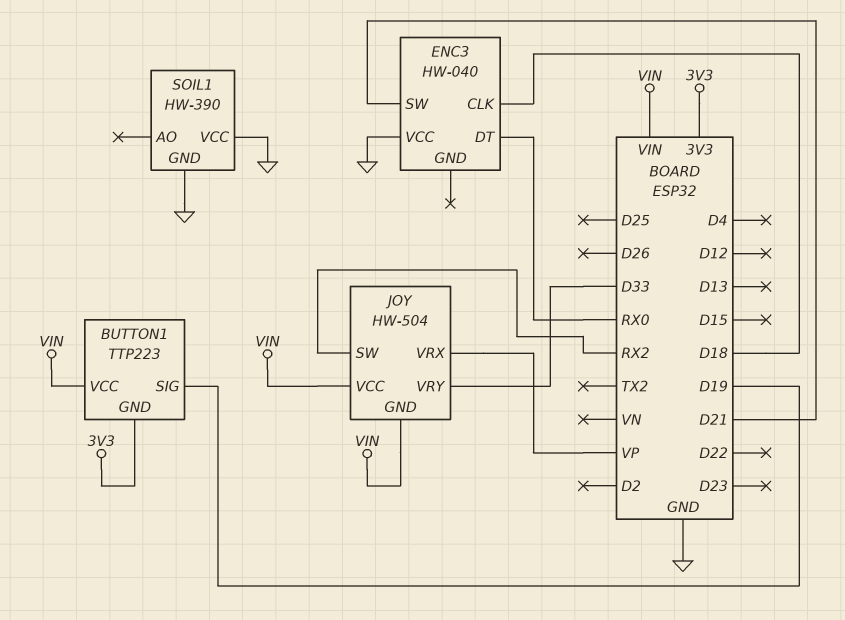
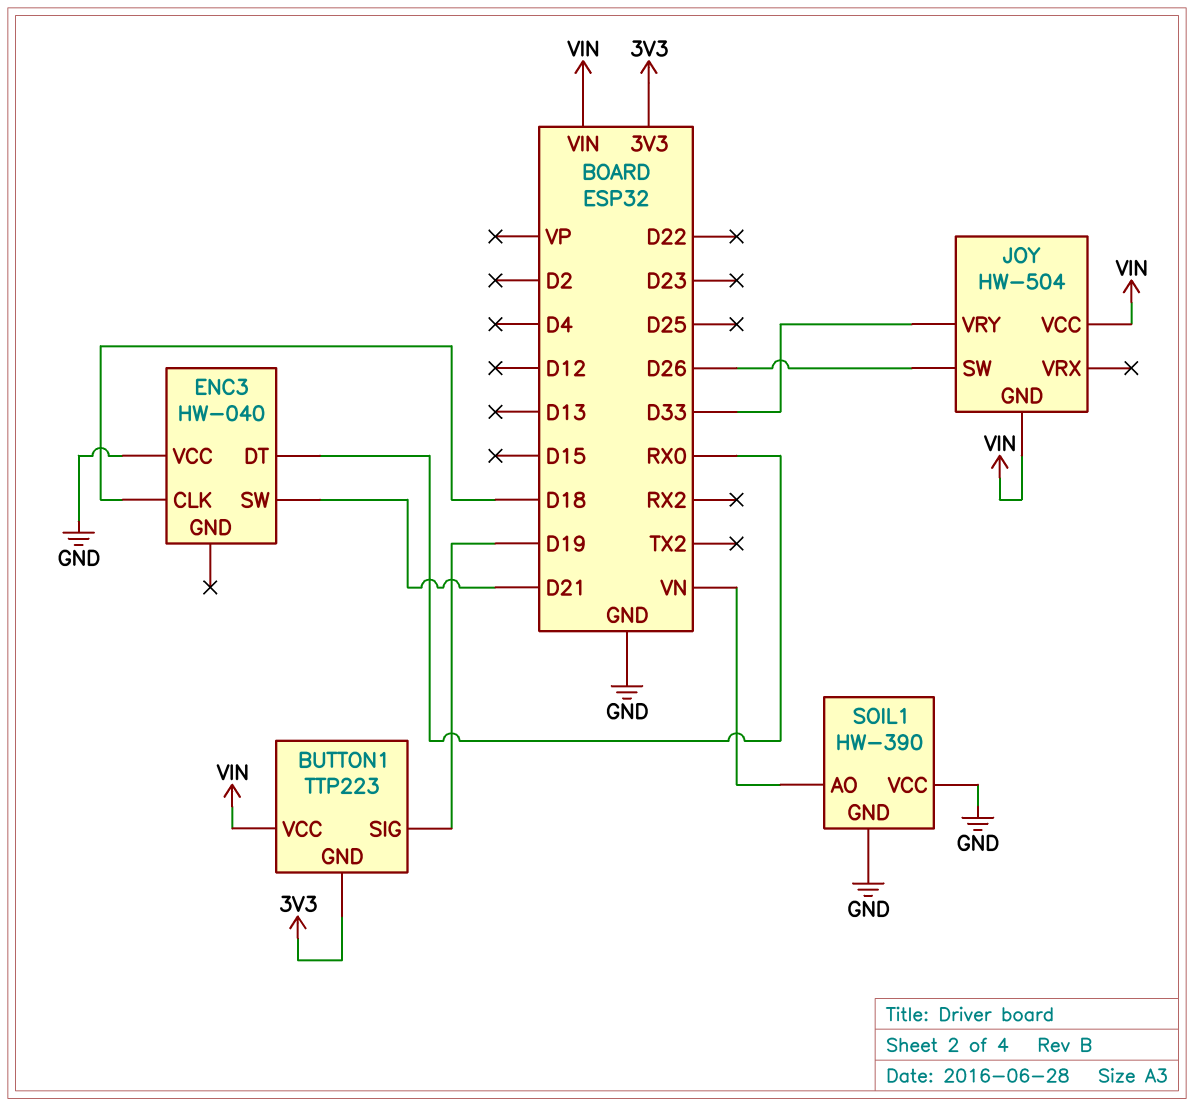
JOY pin SW: RX2 -> D26
JOY pin VRX: VP -> none
SOIL1 pin AO: none -> VN

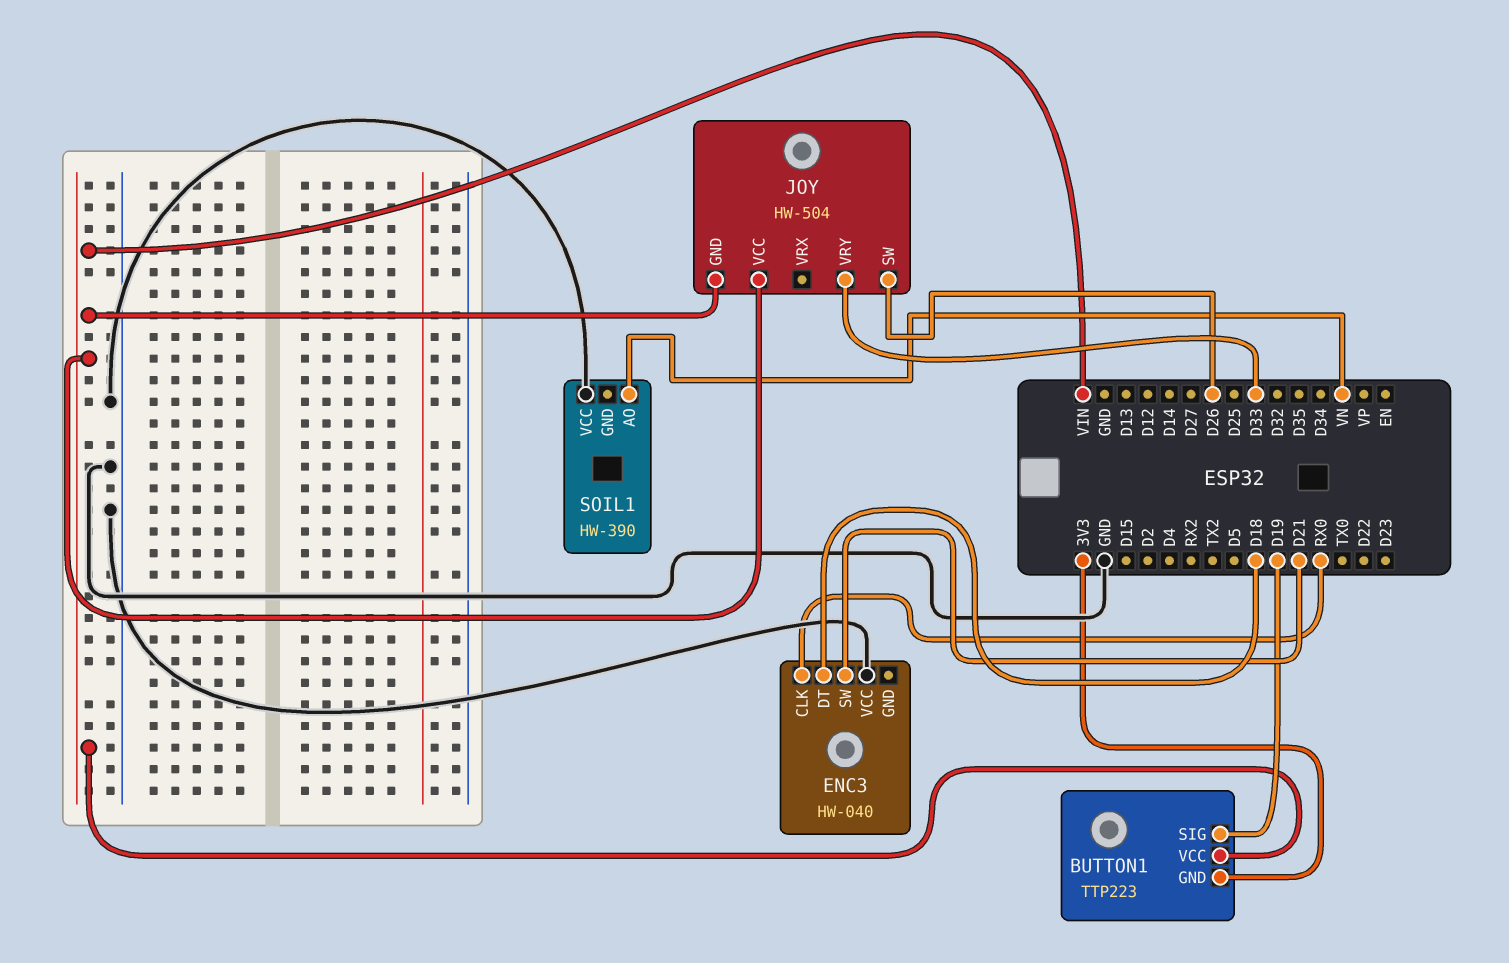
ENC3 pin CLK: D18 -> RX0
ENC3 pin DT: RX0 -> D18
SOIL1 pin GND: GND -> none

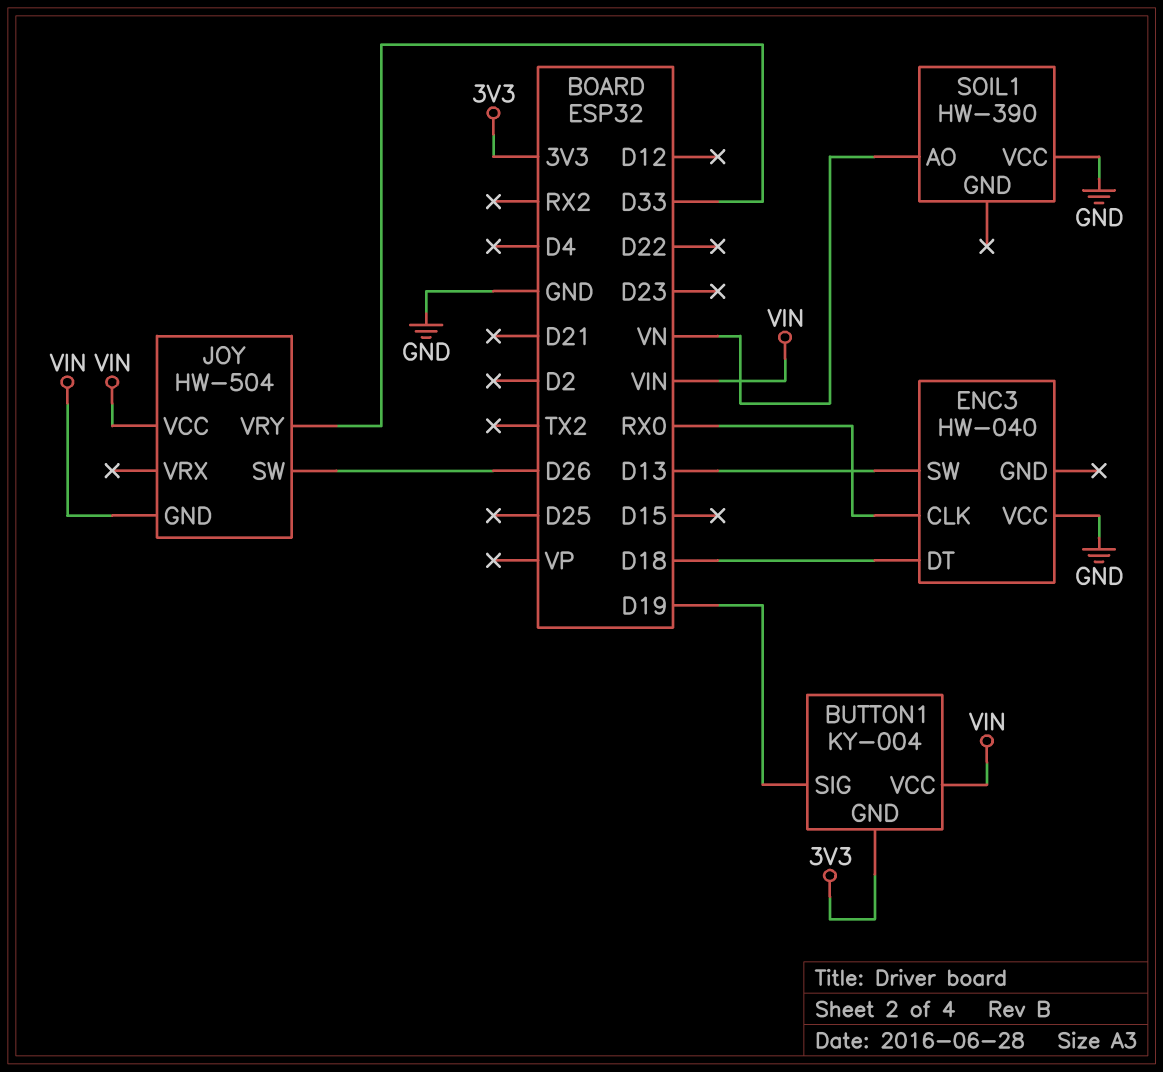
BUTTON1: TTP223 -> KY-004
ENC3 pin SW: D21 -> D13

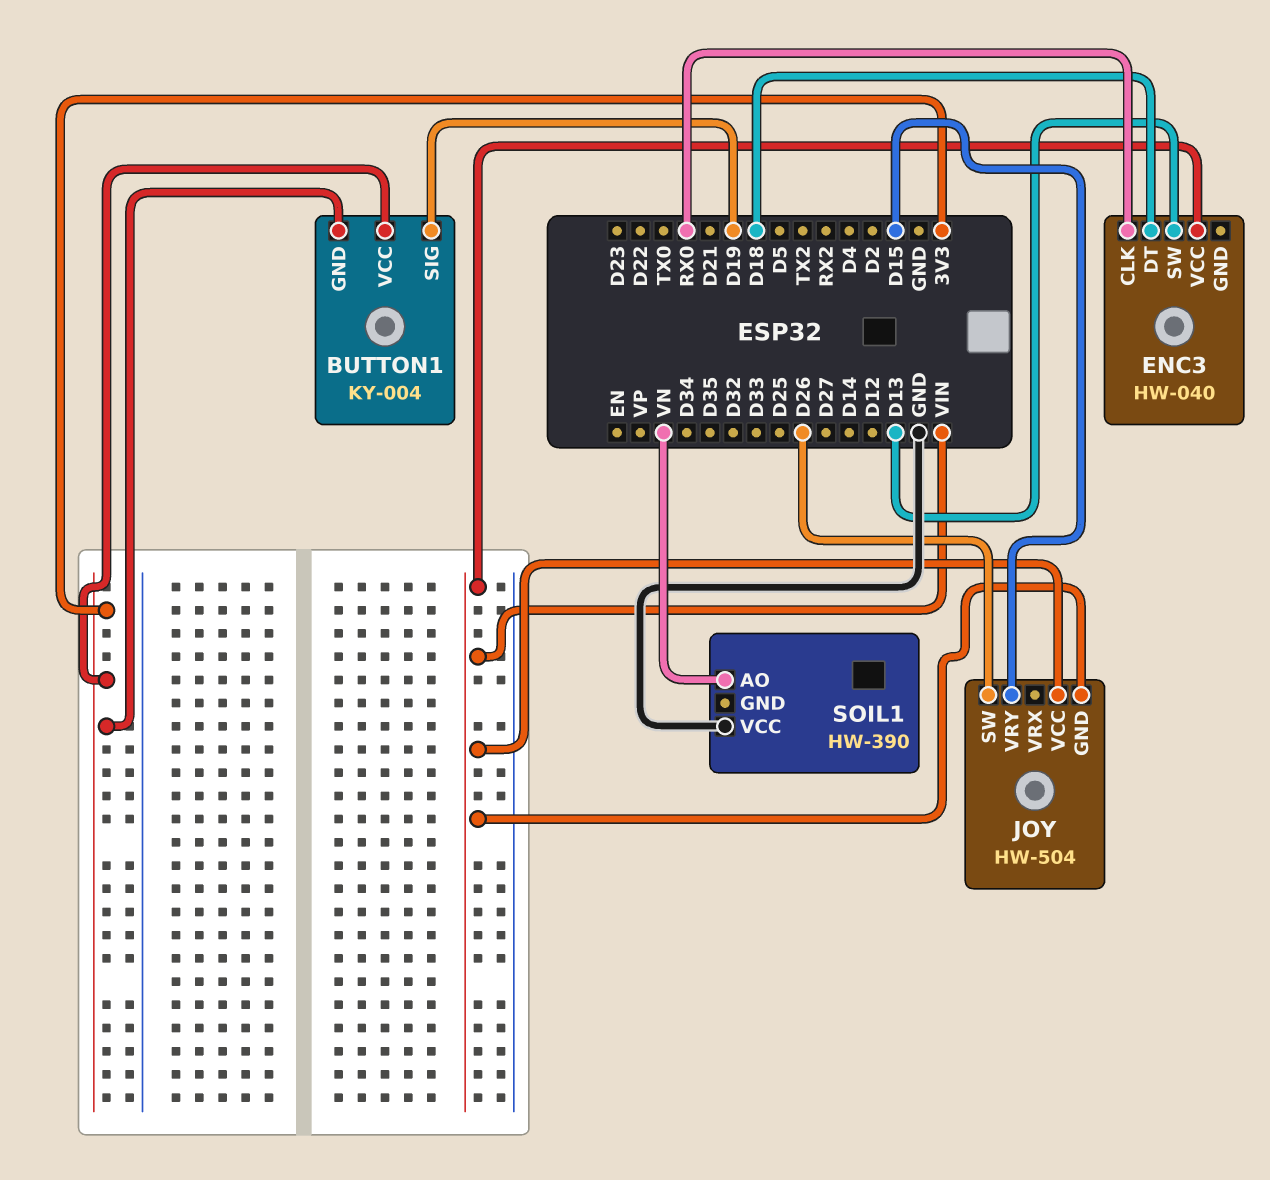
BUTTON1 pin VCC: VIN -> 3V3
ENC3 pin VCC: GND -> VIN
JOY pin VRY: D33 -> D15

